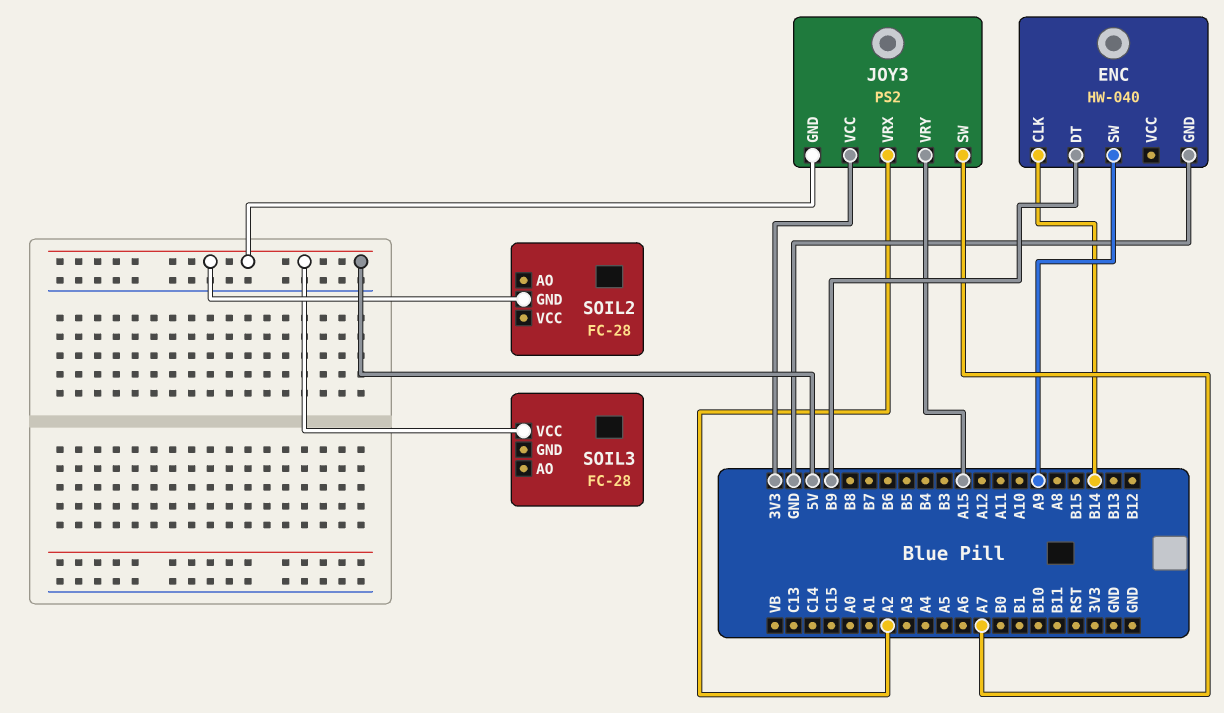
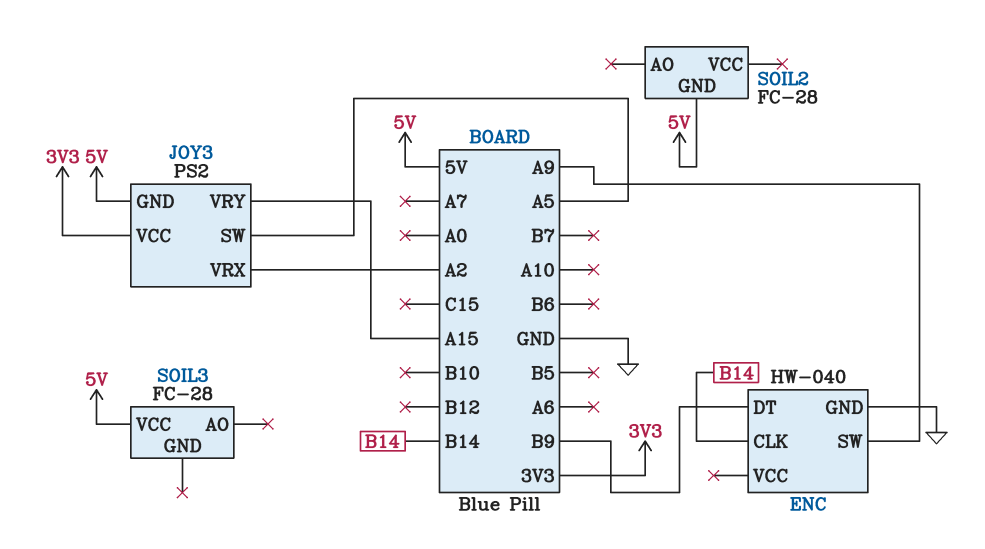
JOY3 pin SW: A7 -> A5

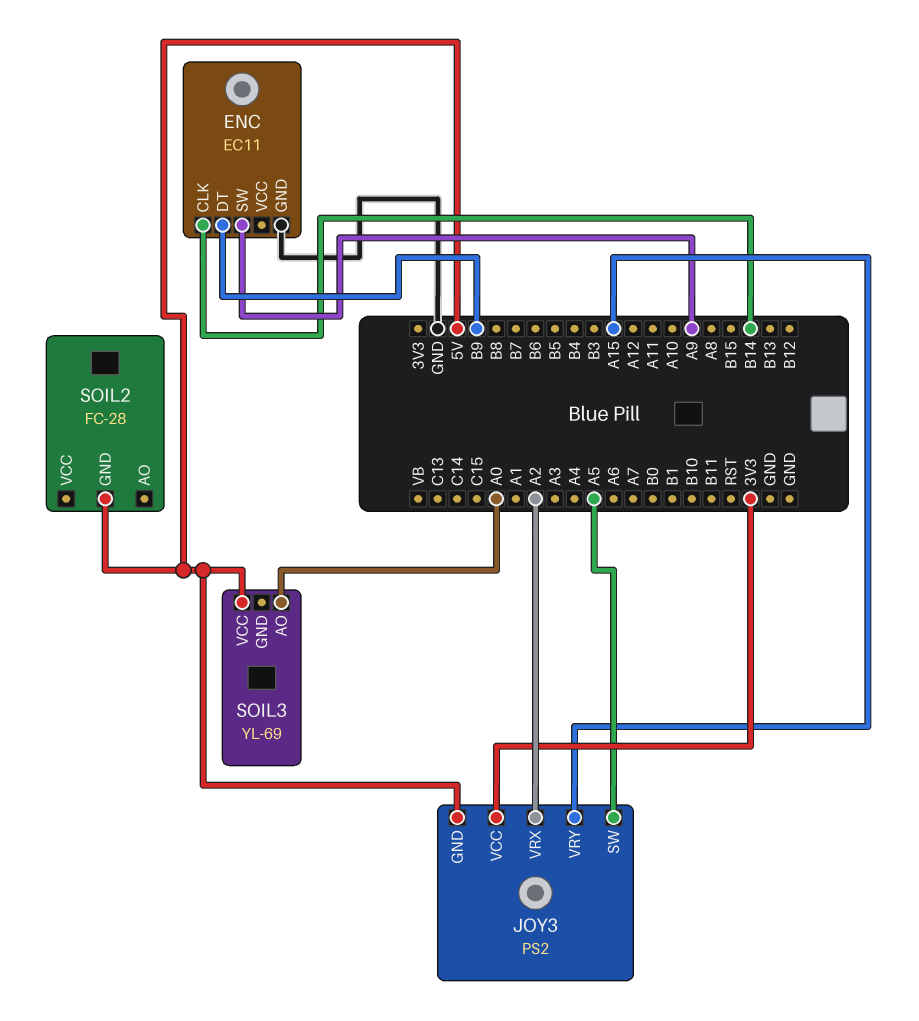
ENC: HW-040 -> EC11
SOIL3: FC-28 -> YL-69
SOIL3 pin AO: none -> A0

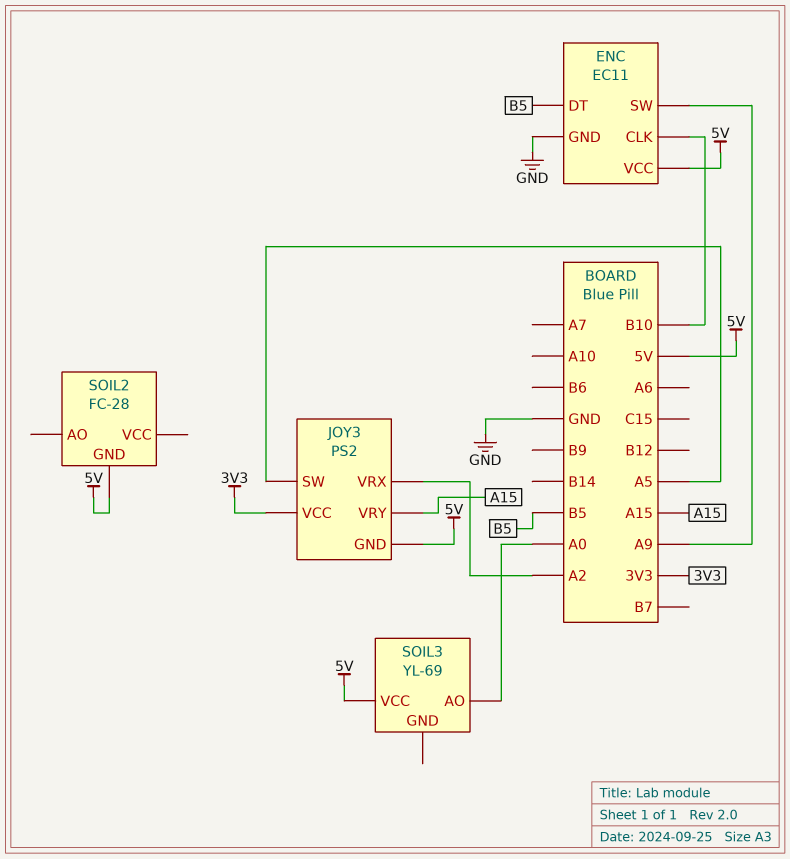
ENC pin CLK: B14 -> B10
ENC pin DT: B9 -> B5
ENC pin VCC: none -> 5V

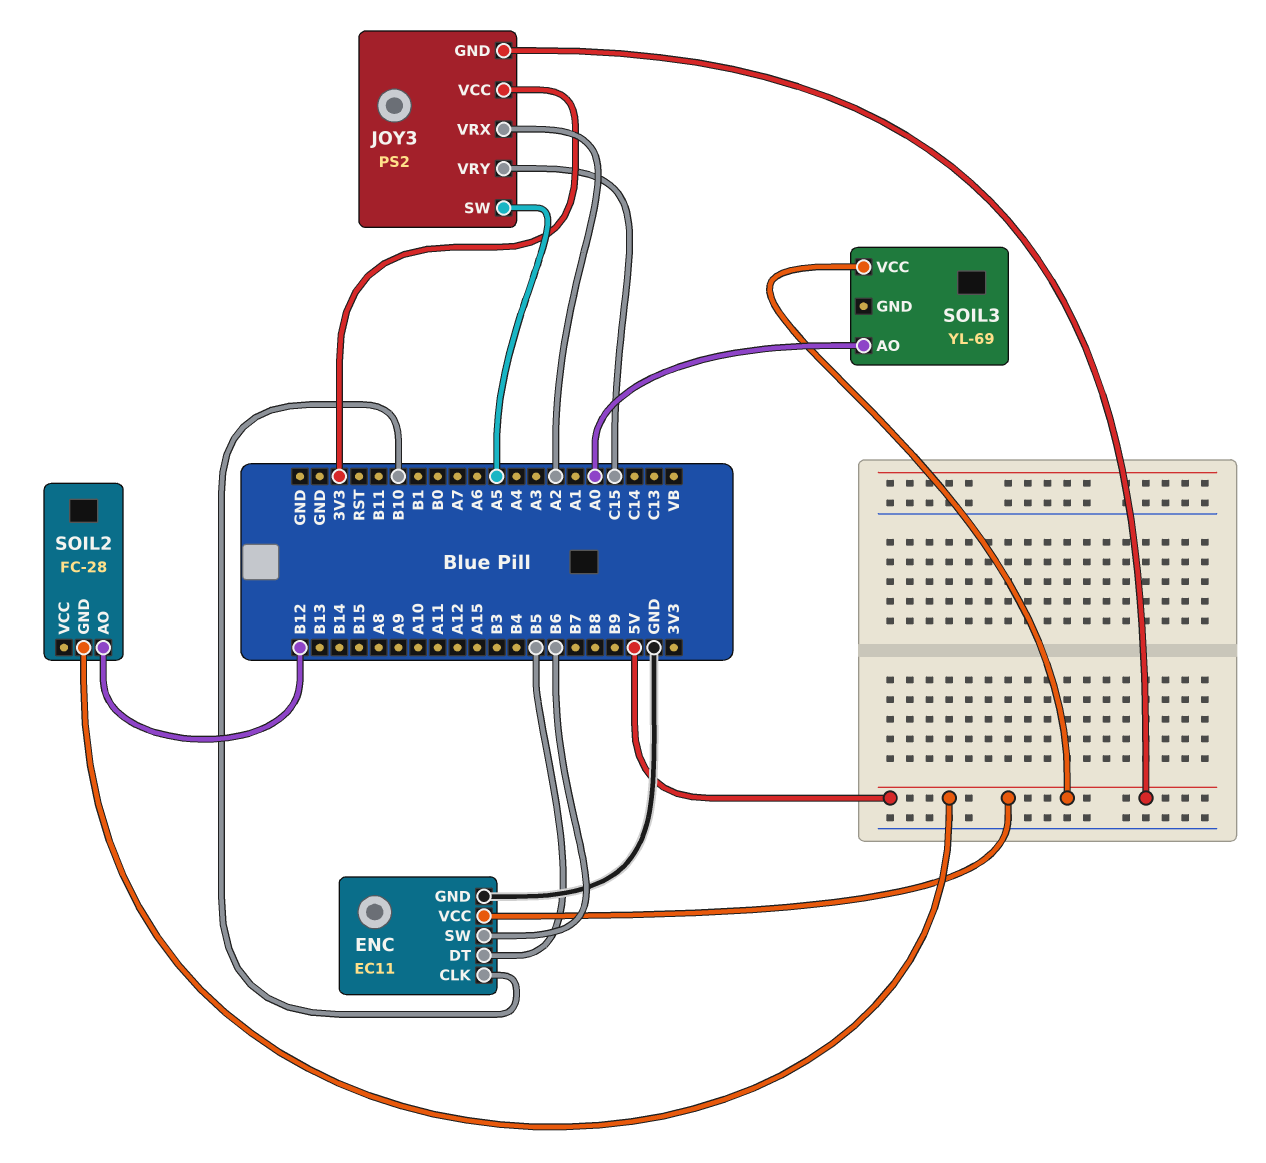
ENC pin SW: A9 -> B6
JOY3 pin VRY: A15 -> C15
SOIL2 pin AO: none -> B12

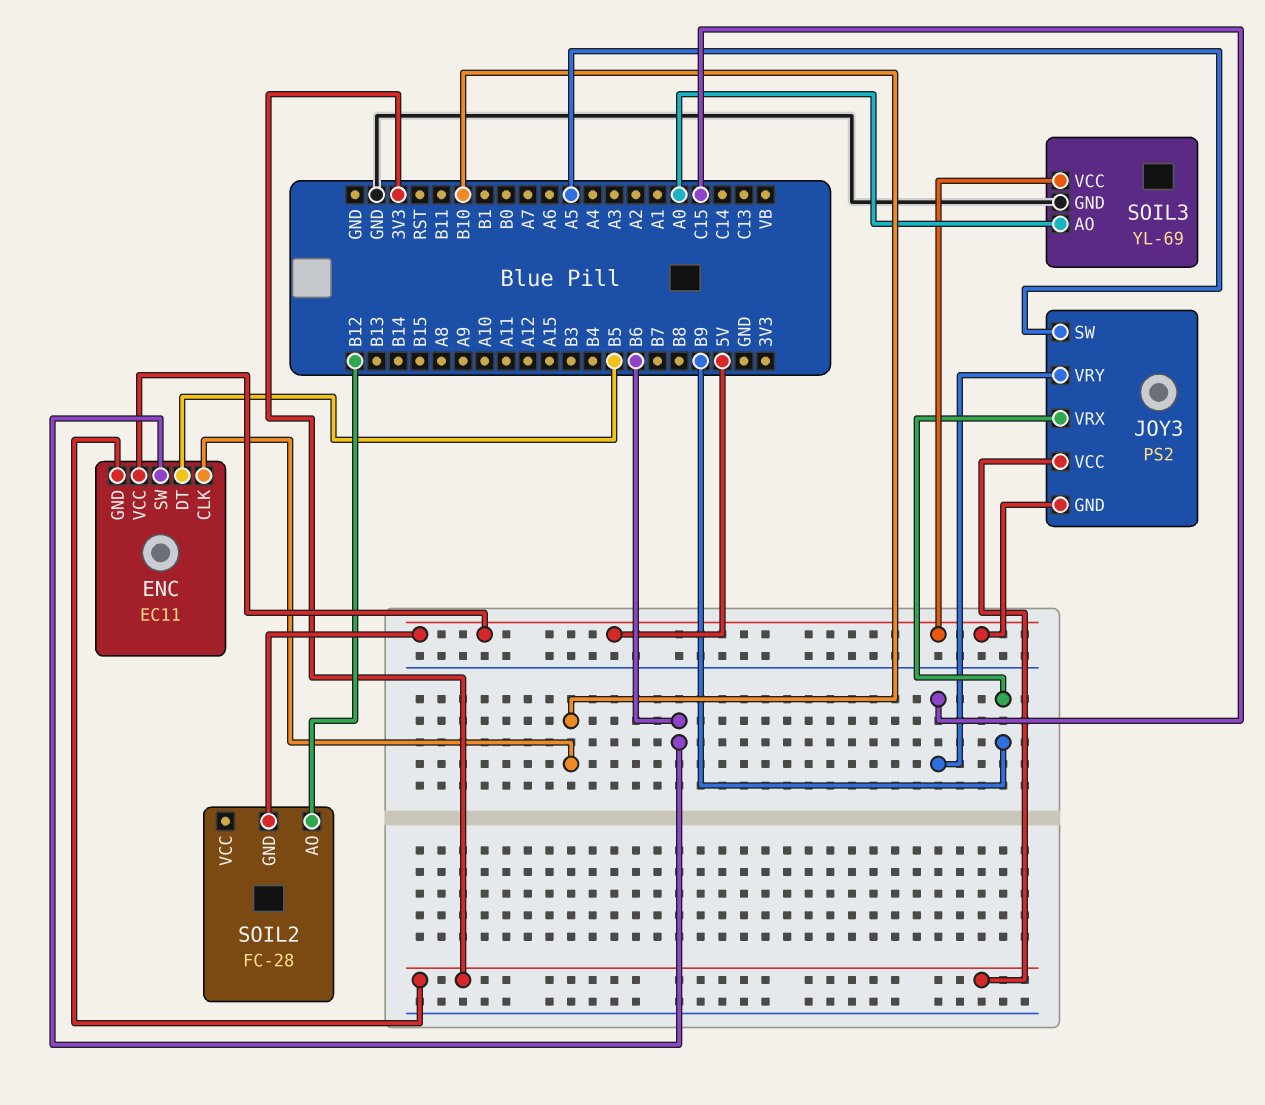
ENC pin GND: GND -> 3V3
JOY3 pin VRX: A2 -> B9
SOIL3 pin GND: none -> GND

